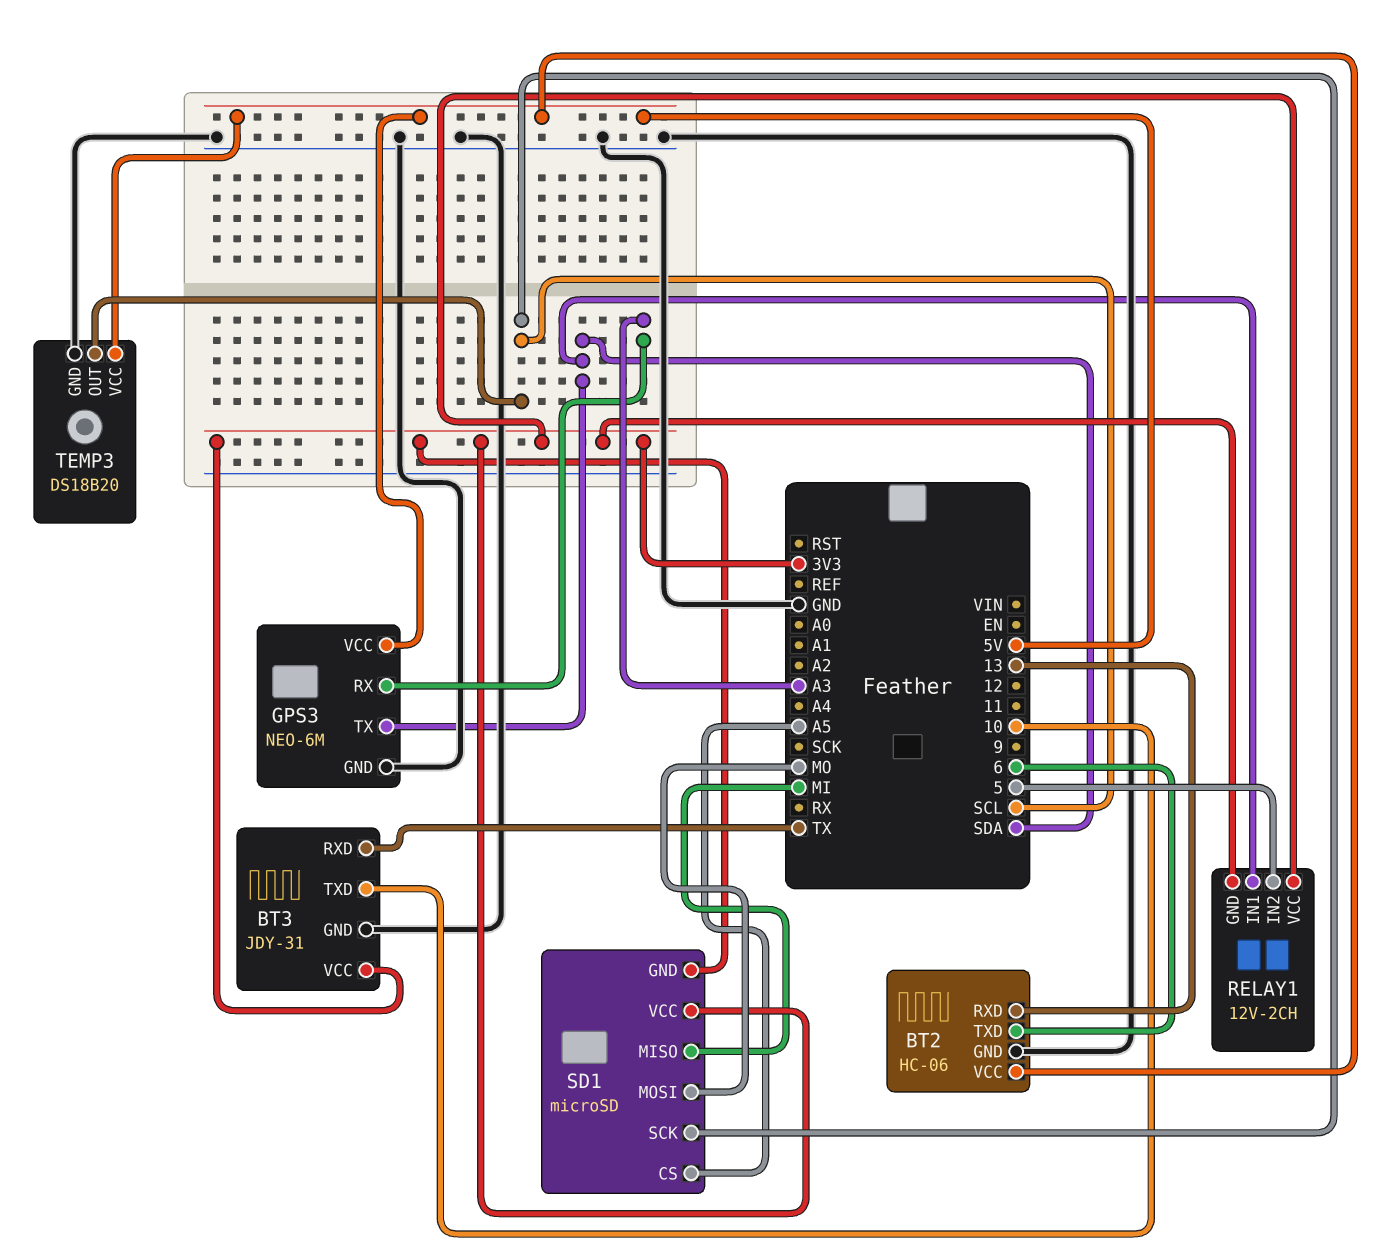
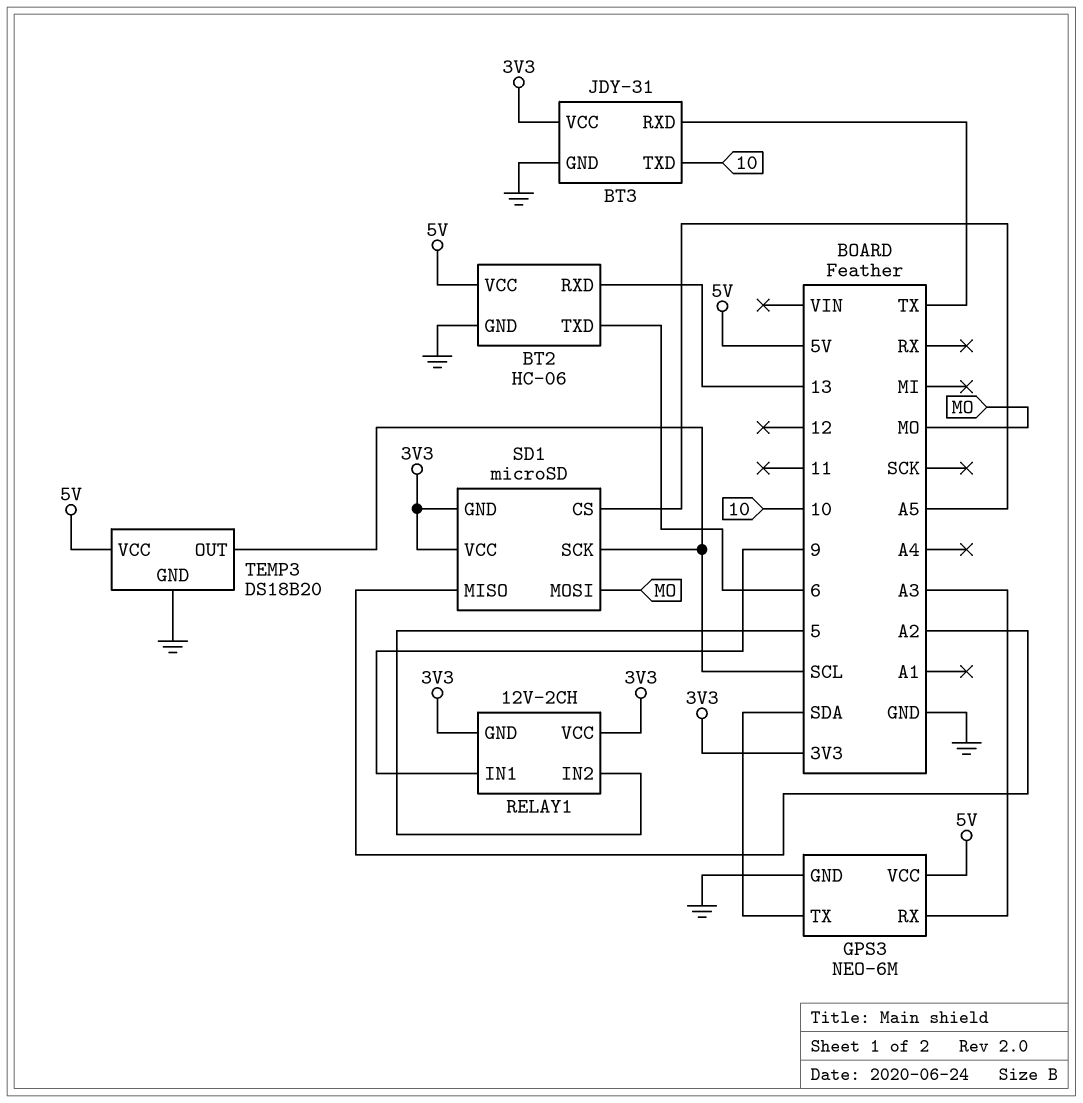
RELAY1 pin IN1: SDA -> 9
SD1 pin MISO: MI -> A2

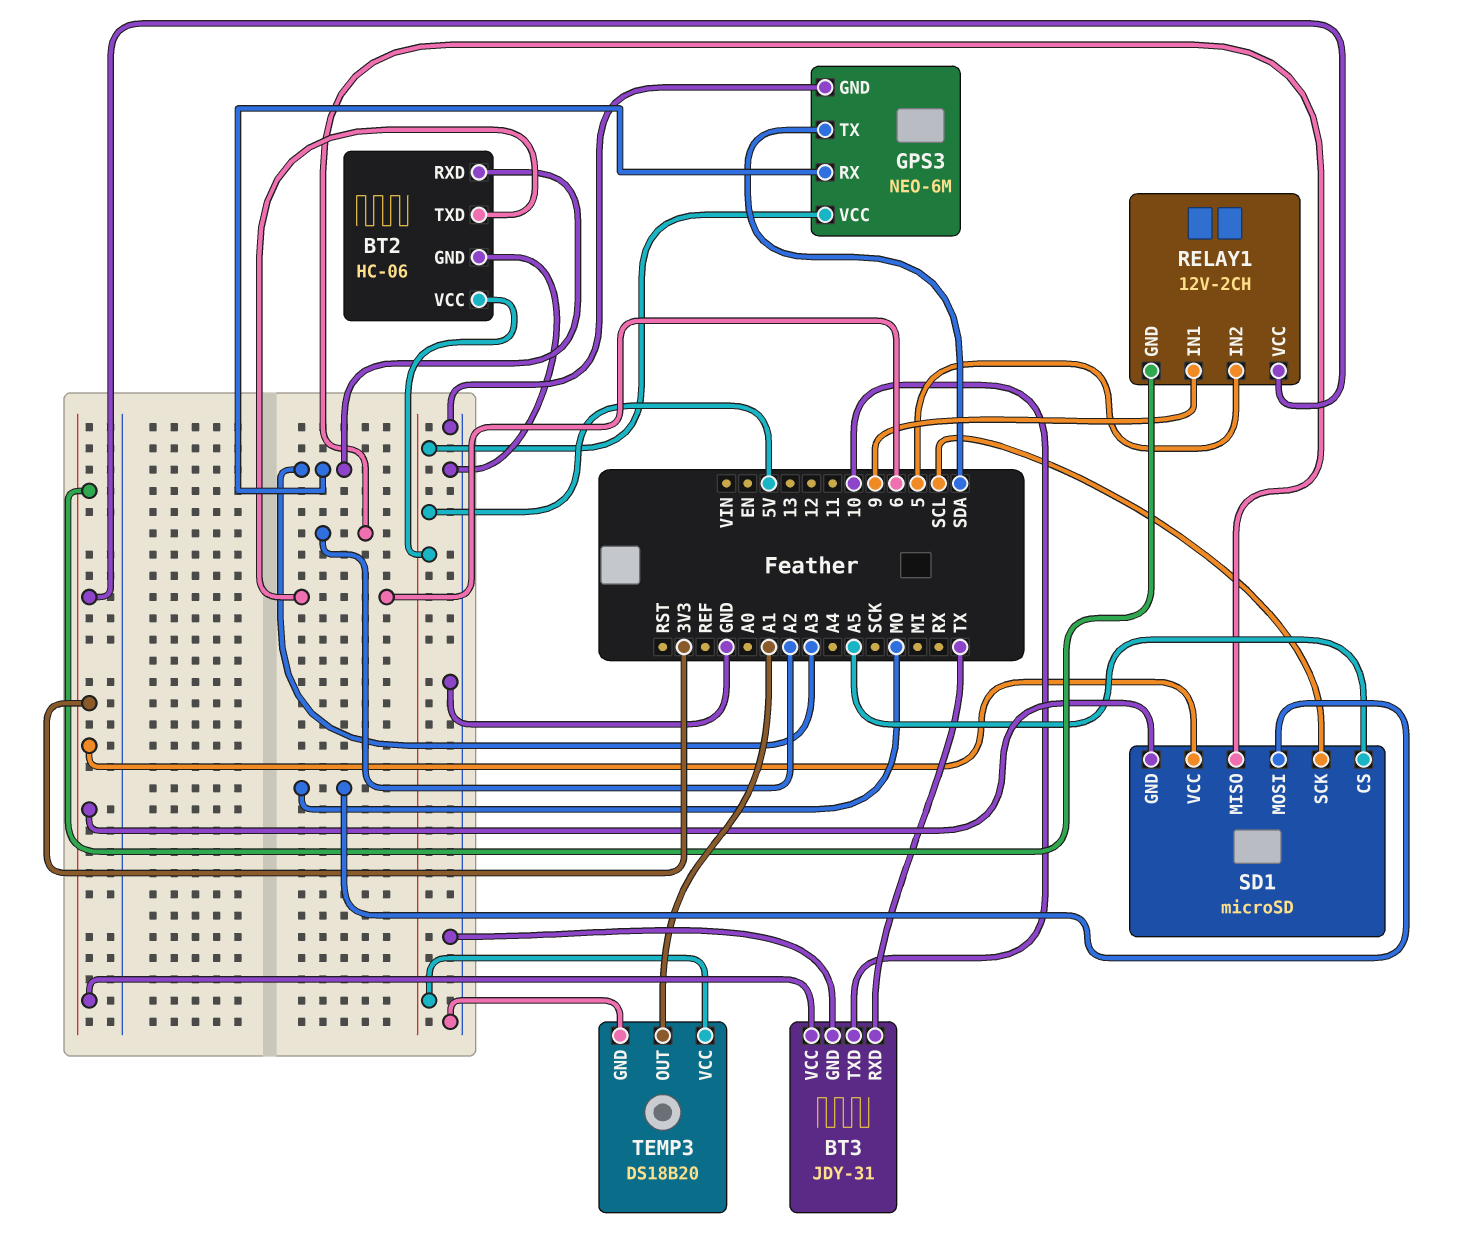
BT2 pin RXD: 13 -> A3
TEMP3 pin OUT: SCL -> A1

